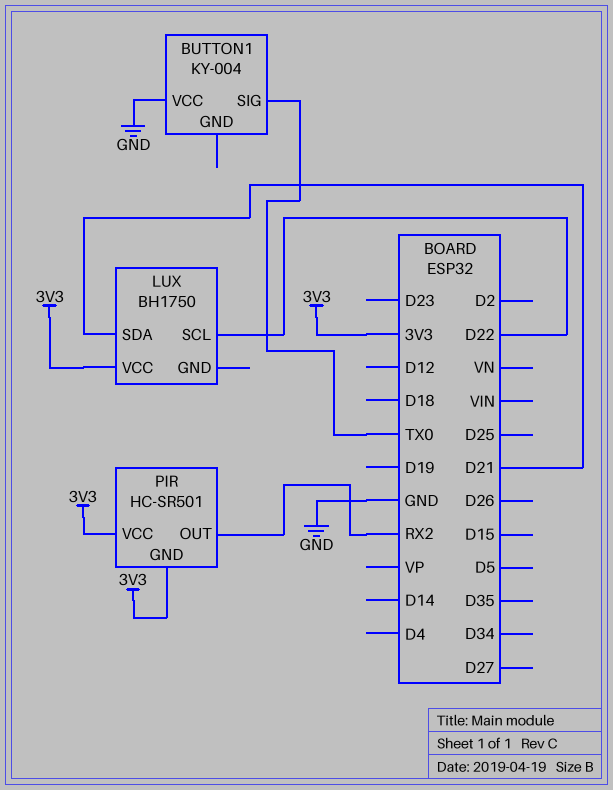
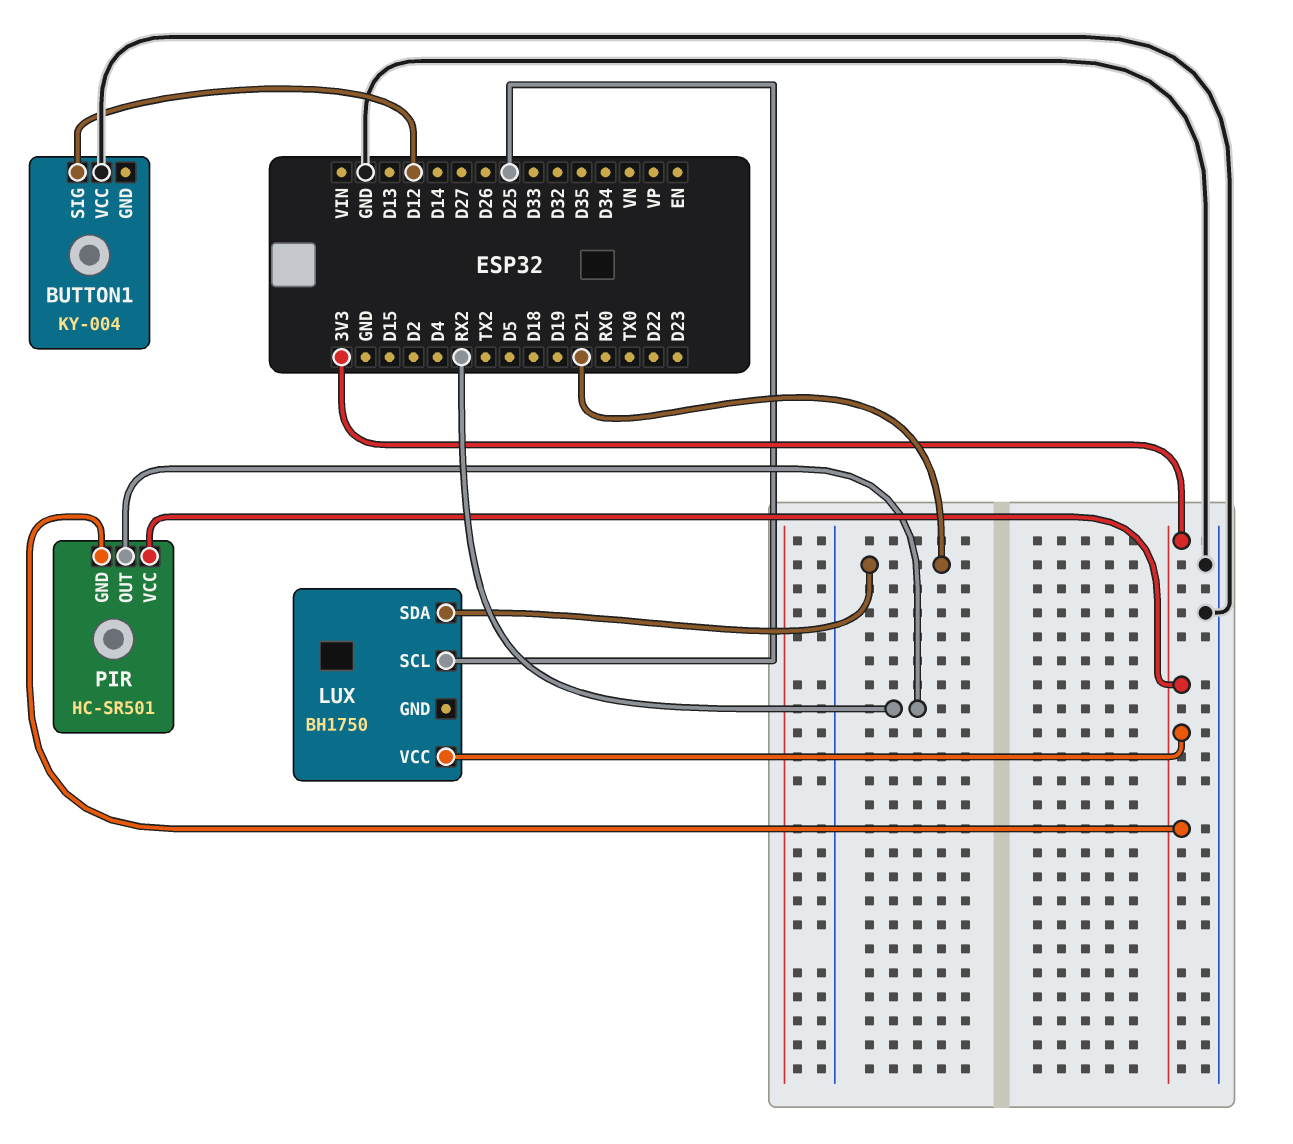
BUTTON1 pin SIG: TX0 -> D12
LUX pin SCL: D22 -> D25

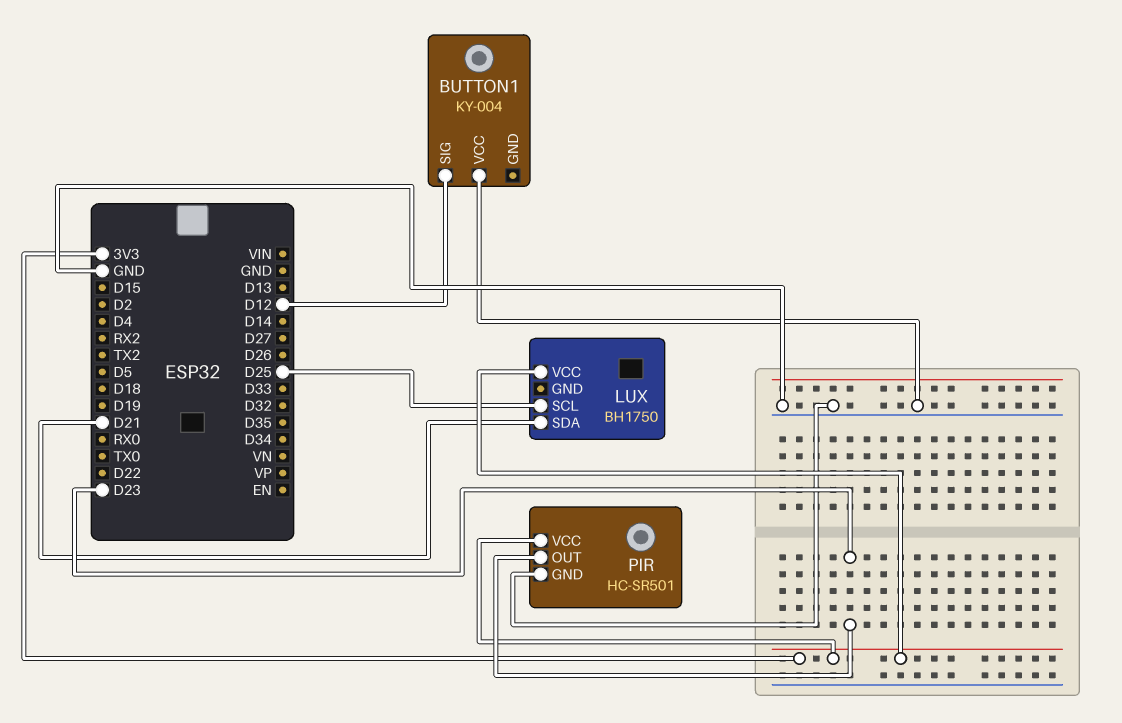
PIR pin GND: 3V3 -> GND
PIR pin OUT: RX2 -> D23

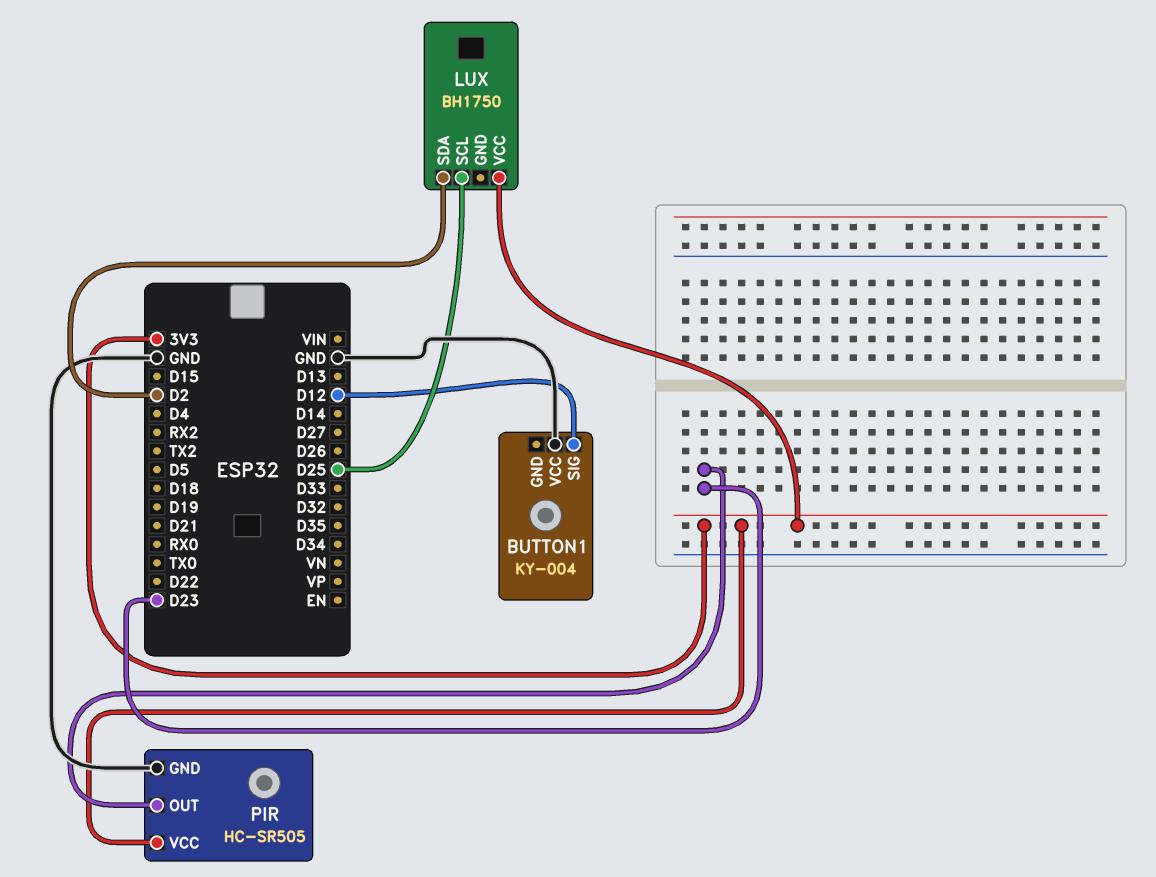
LUX pin SDA: D21 -> D2
PIR: HC-SR501 -> HC-SR505

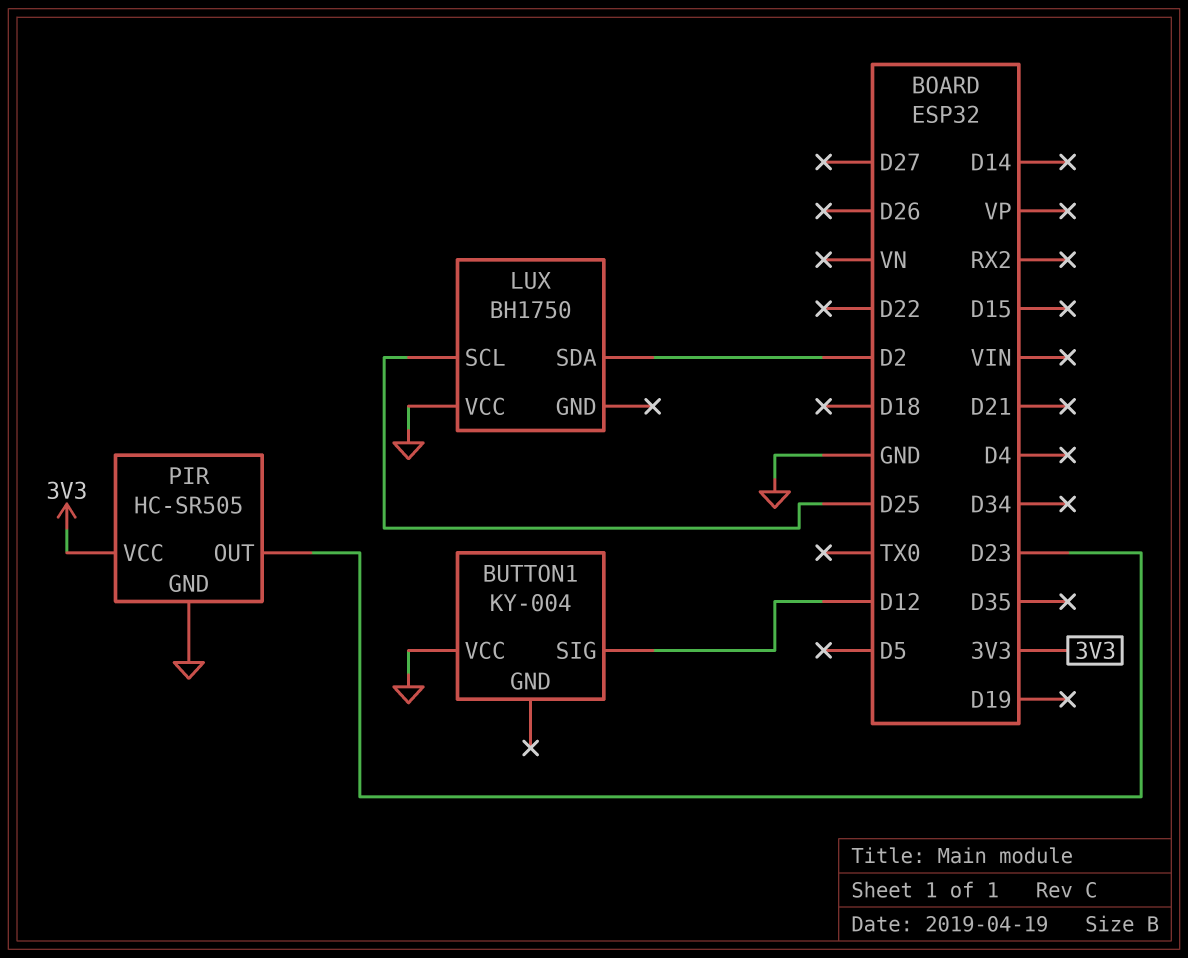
LUX pin VCC: 3V3 -> GND

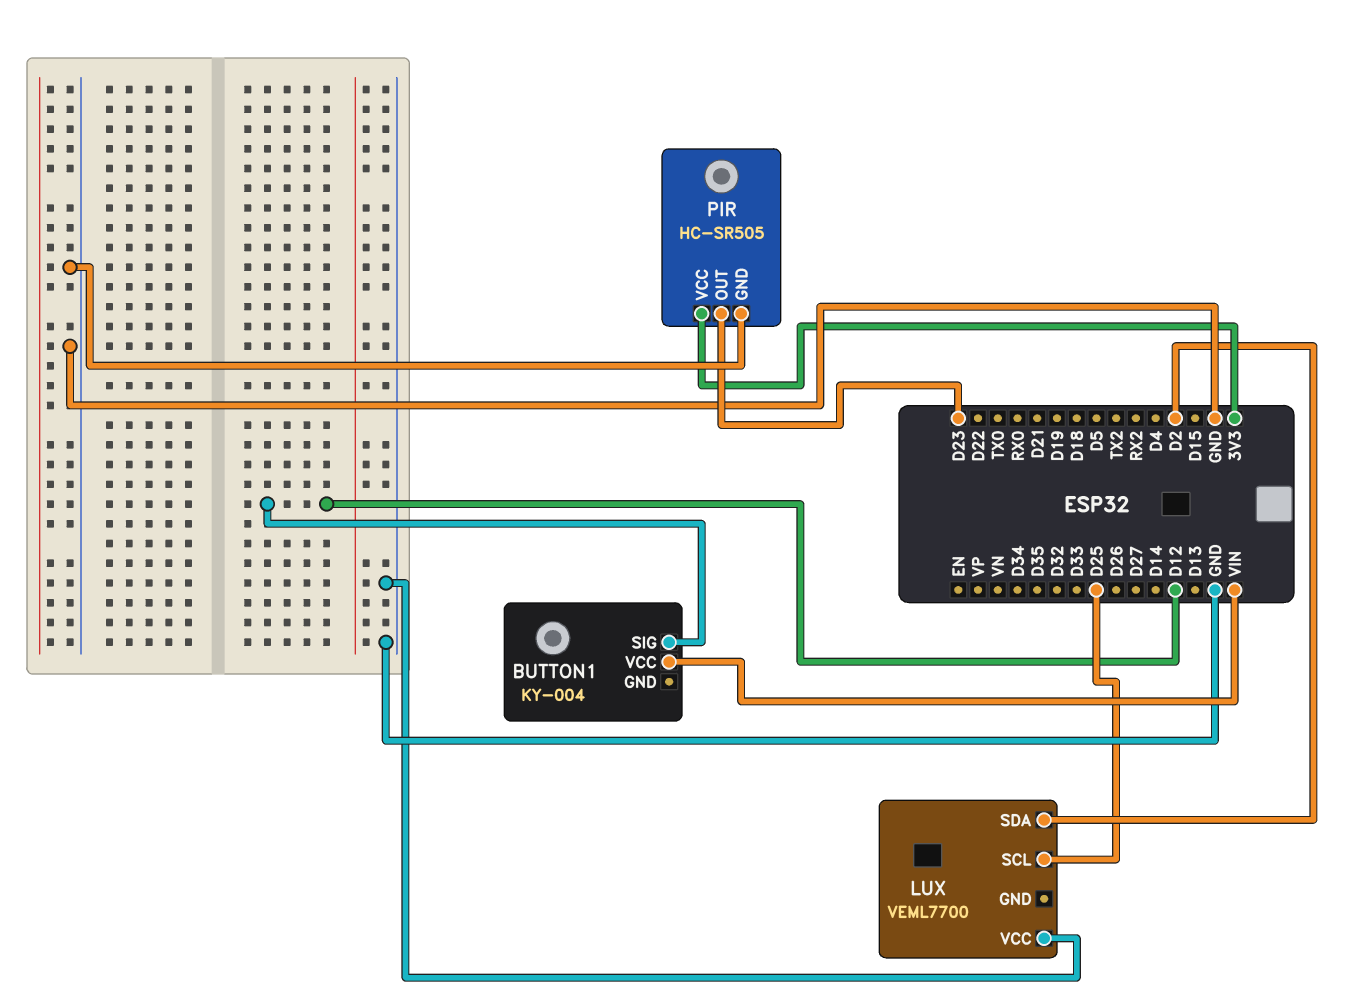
BUTTON1 pin VCC: GND -> VIN
LUX: BH1750 -> VEML7700

